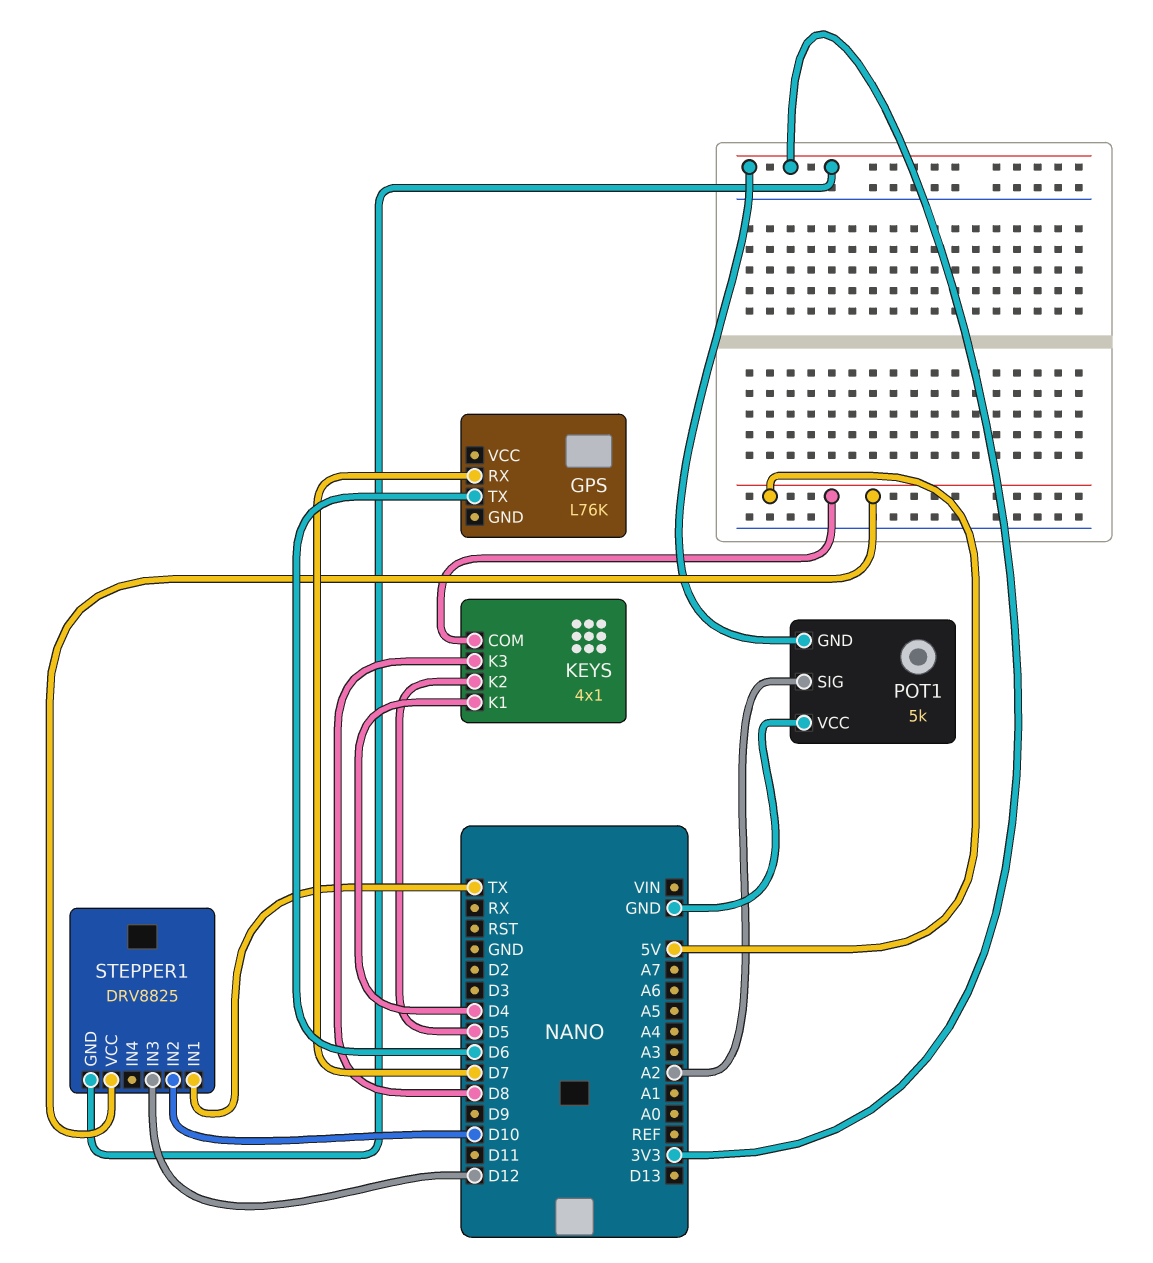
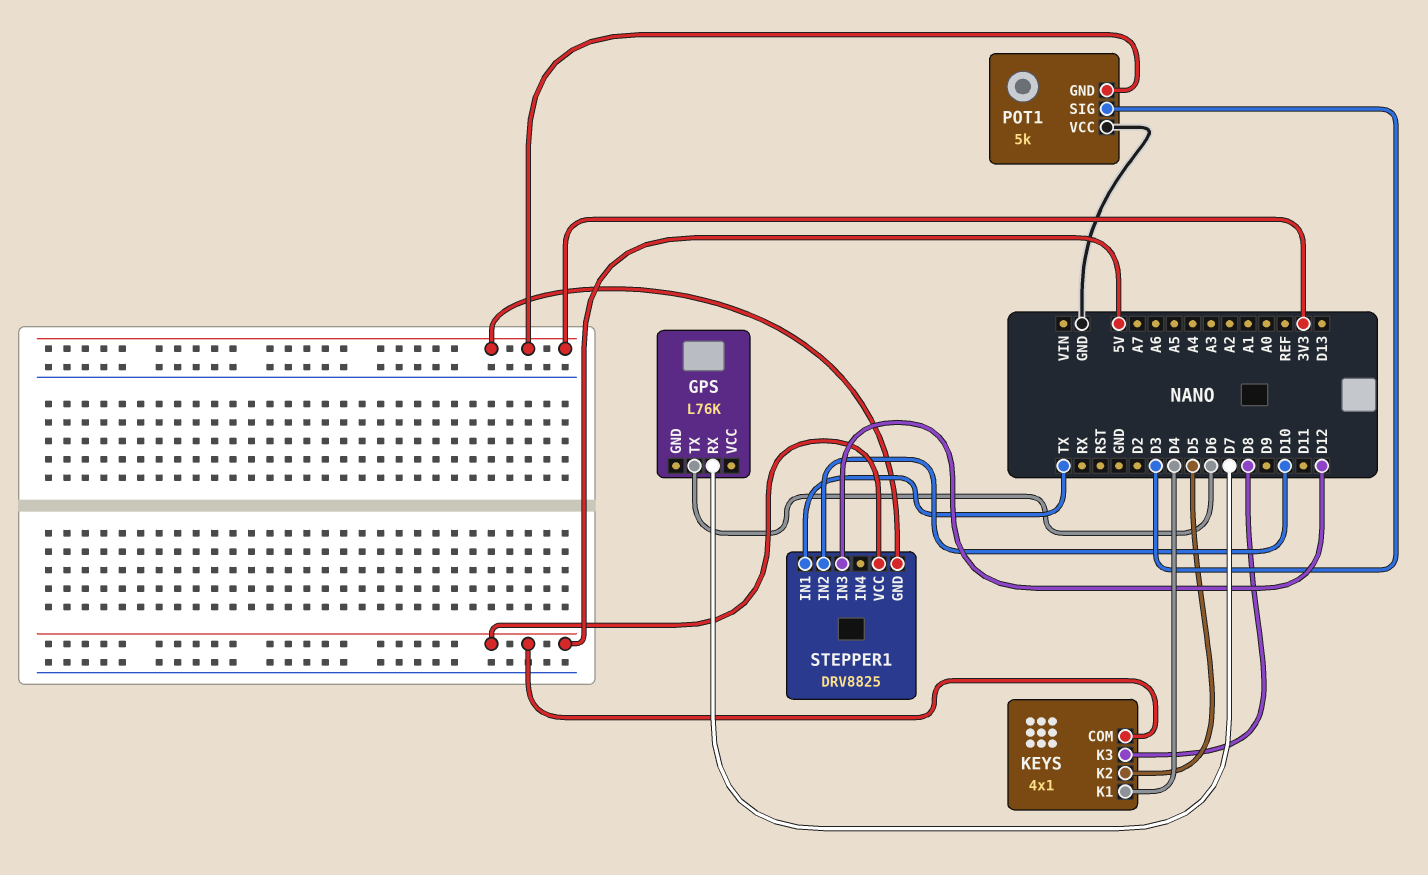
POT1 pin SIG: A2 -> D3

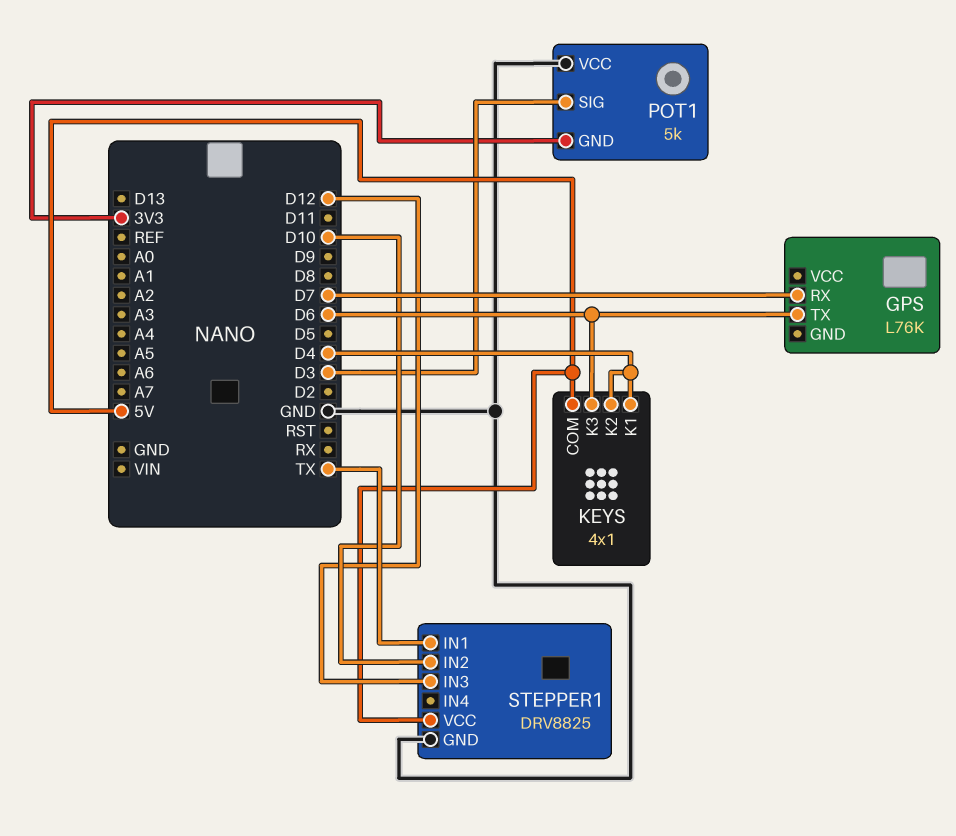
KEYS pin K2: D5 -> D4
KEYS pin K3: D8 -> D6
STEPPER1 pin GND: 3V3 -> GND

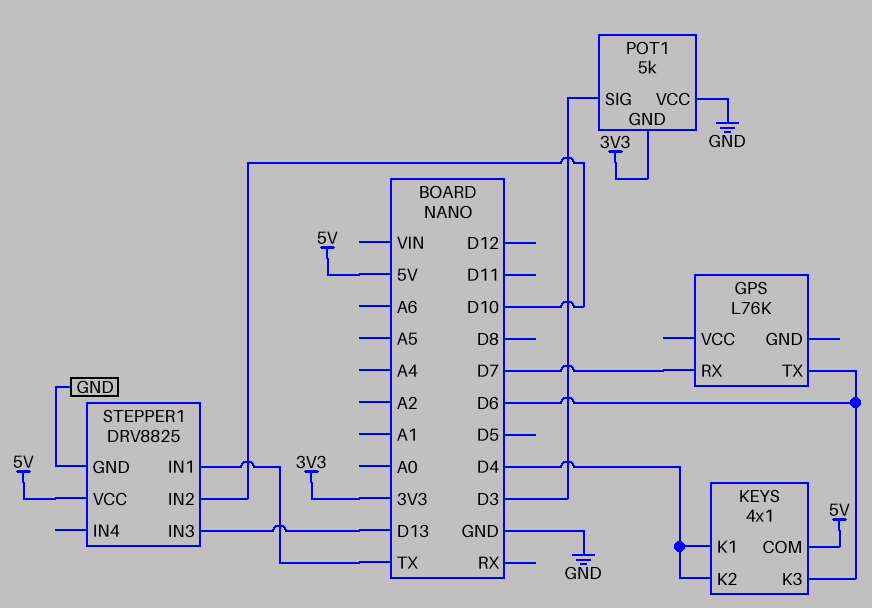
STEPPER1 pin IN3: D12 -> D13

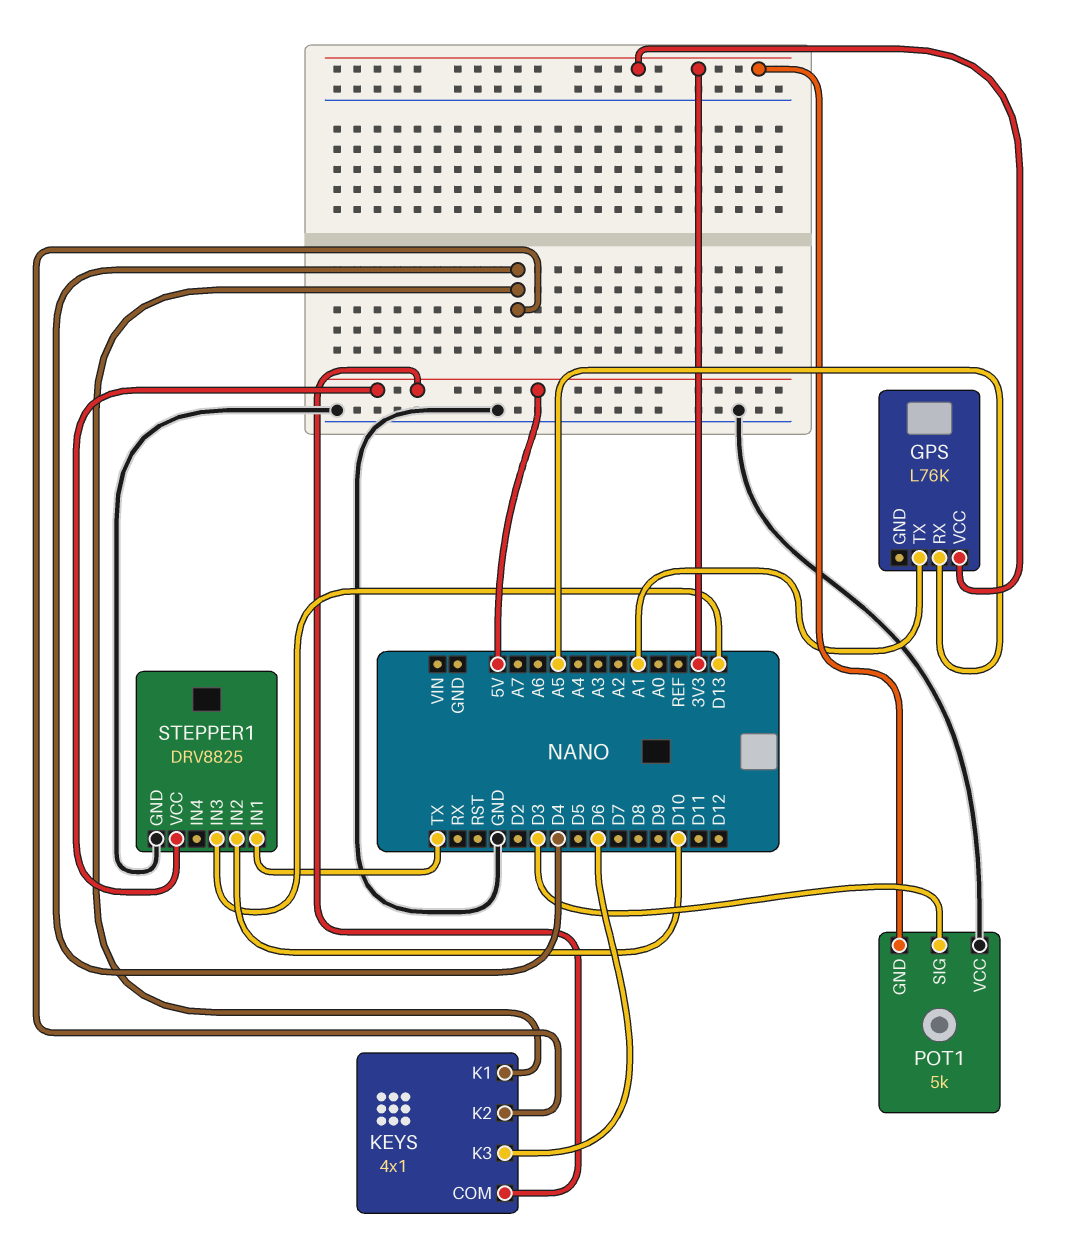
GPS pin RX: D7 -> A5
GPS pin TX: D6 -> A1
GPS pin VCC: none -> 3V3

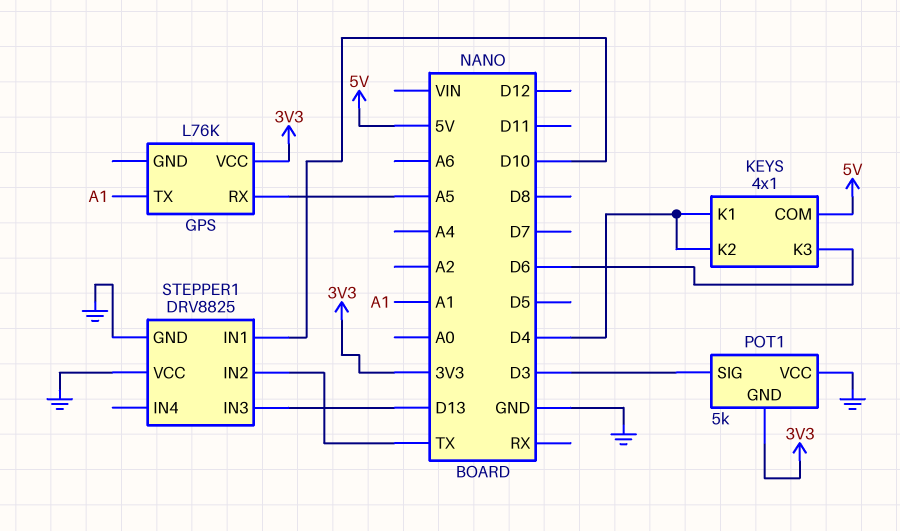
STEPPER1 pin IN1: TX -> D10
STEPPER1 pin IN2: D10 -> TX
STEPPER1 pin VCC: 5V -> GND

